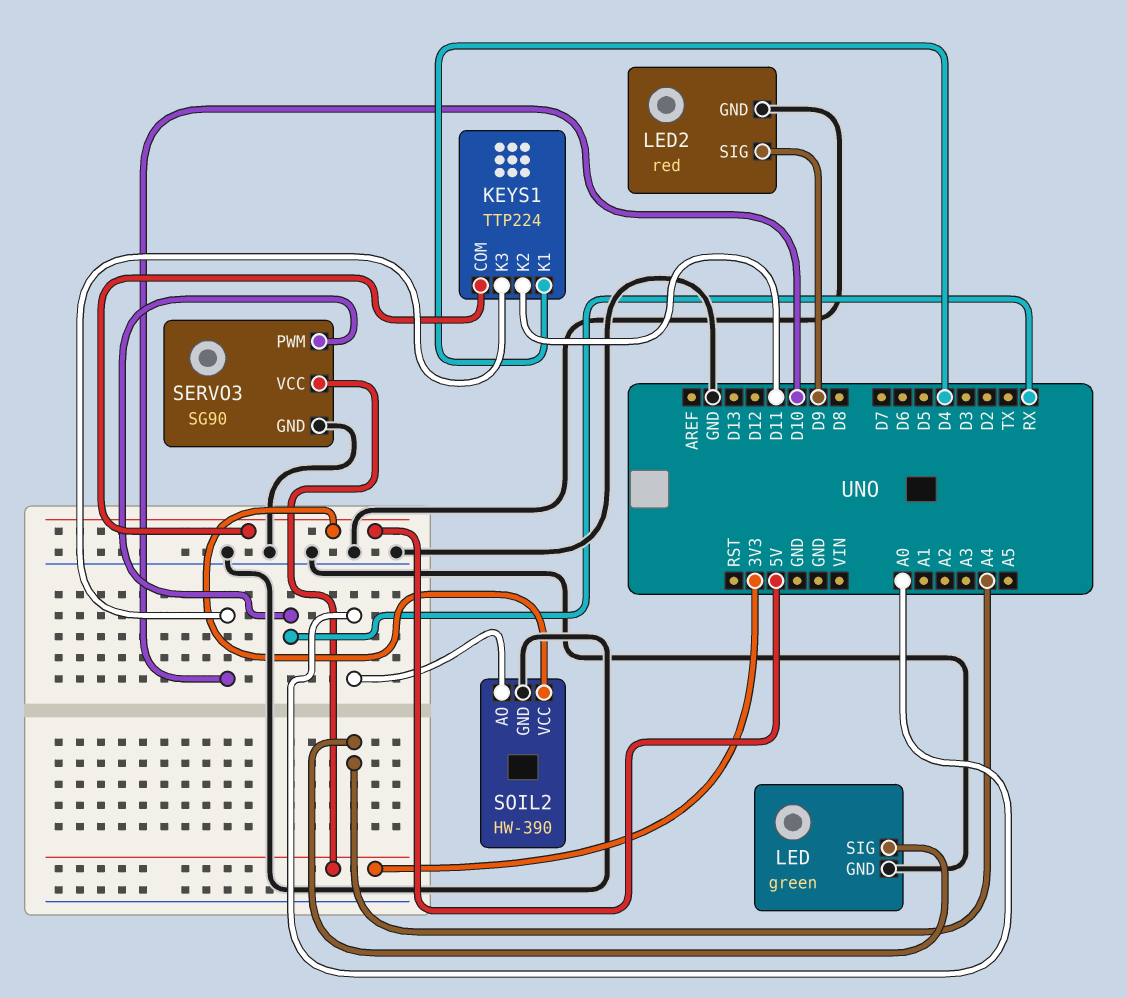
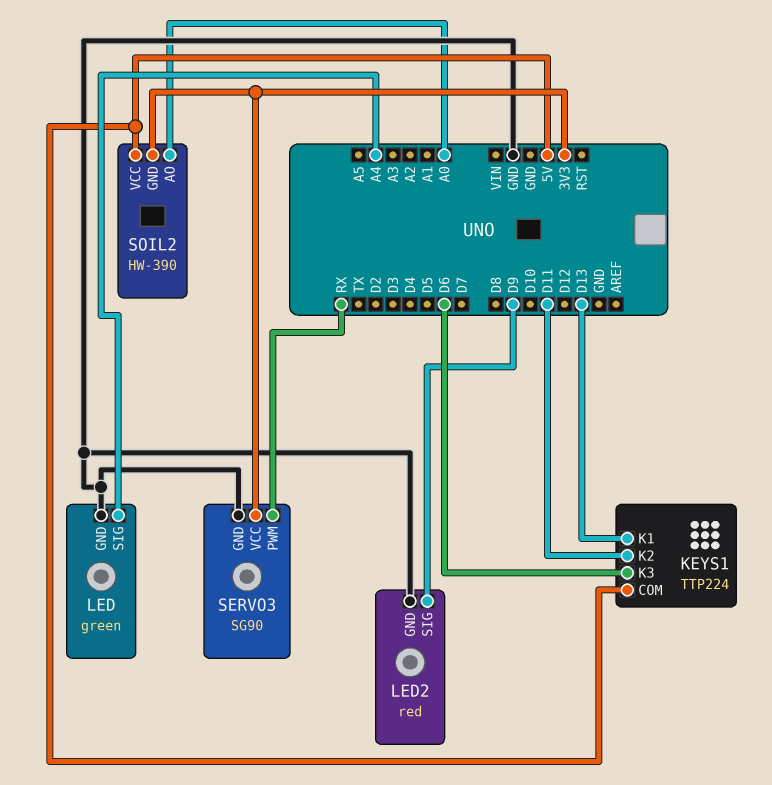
KEYS1 pin K1: D4 -> D13
KEYS1 pin K3: D10 -> D6
SOIL2 pin GND: GND -> 3V3

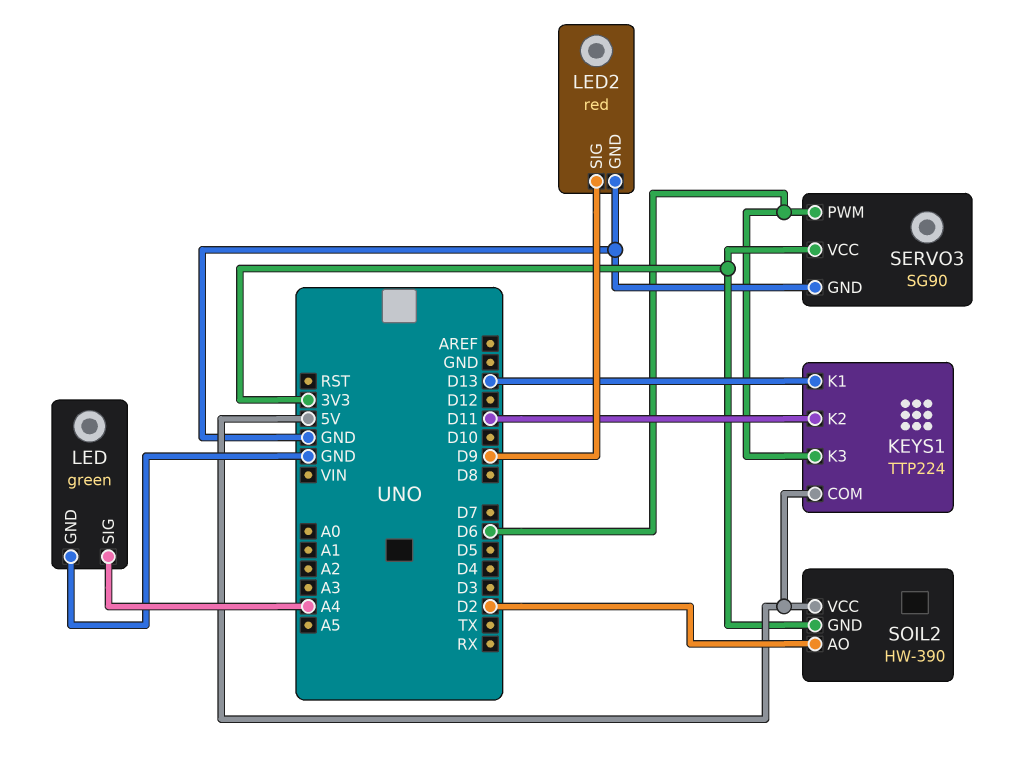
SERVO3 pin PWM: RX -> D6
SOIL2 pin AO: A0 -> D2

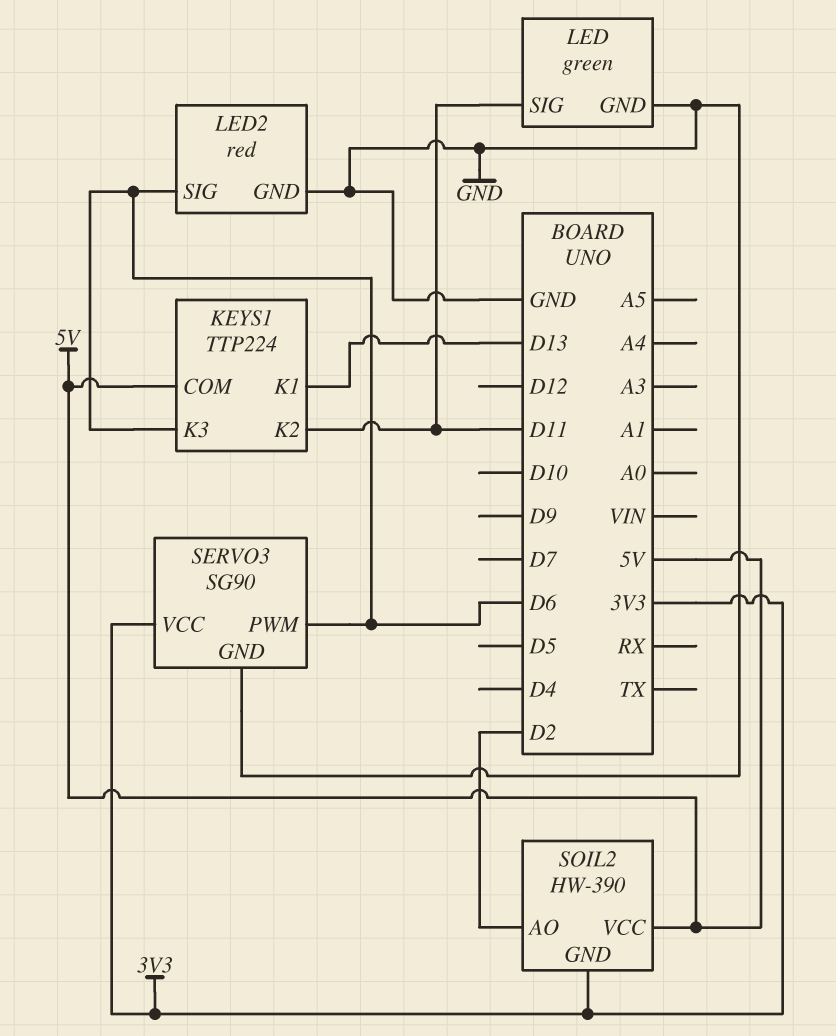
LED pin SIG: A4 -> D11
LED2 pin SIG: D9 -> D6

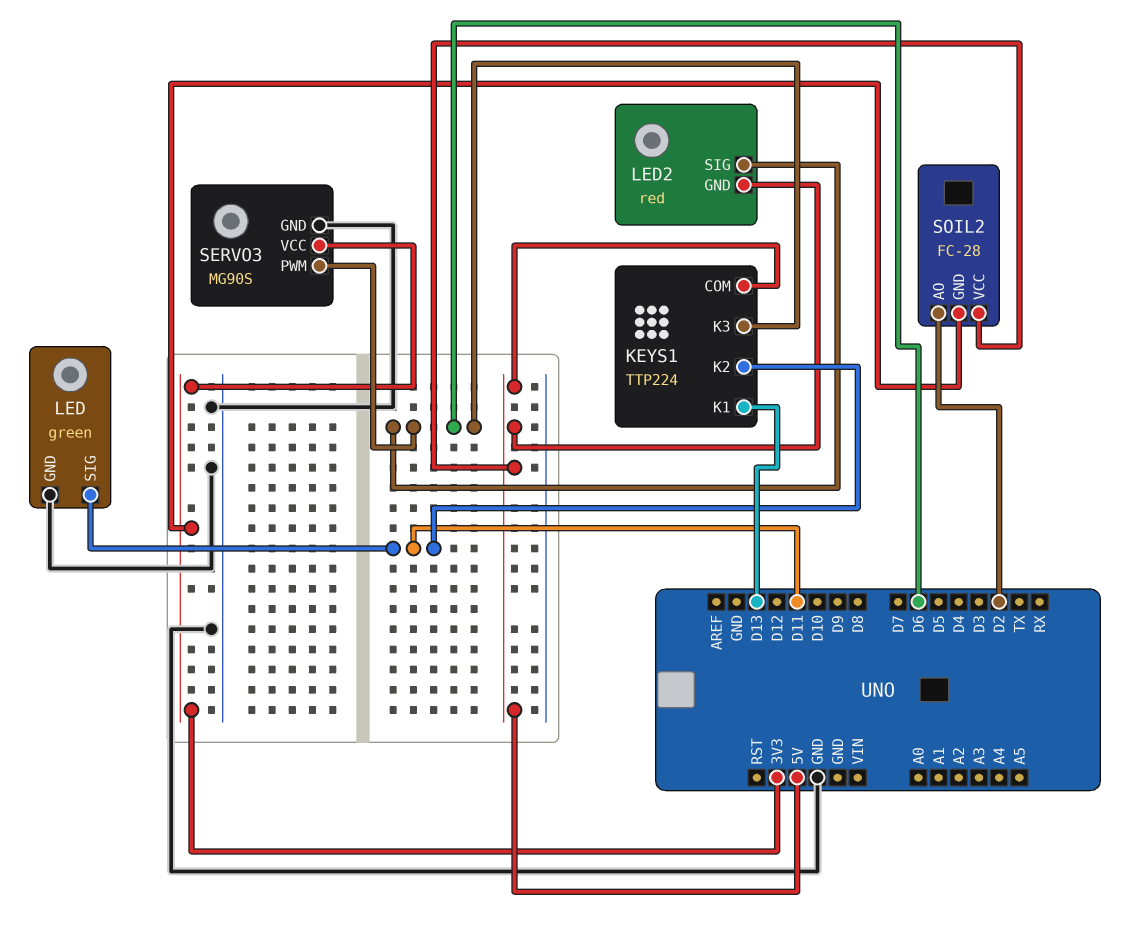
LED2 pin GND: GND -> 5V
SERVO3: SG90 -> MG90S
SOIL2: HW-390 -> FC-28

